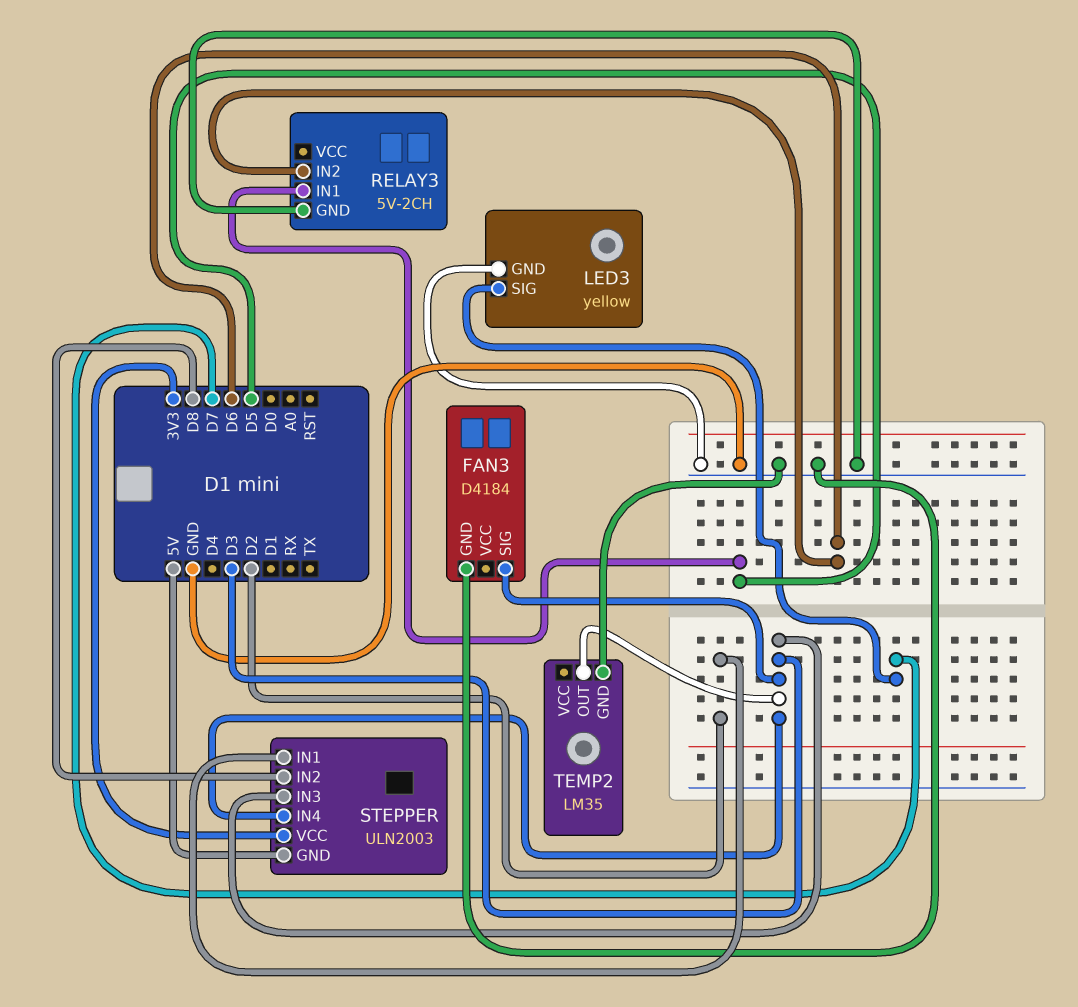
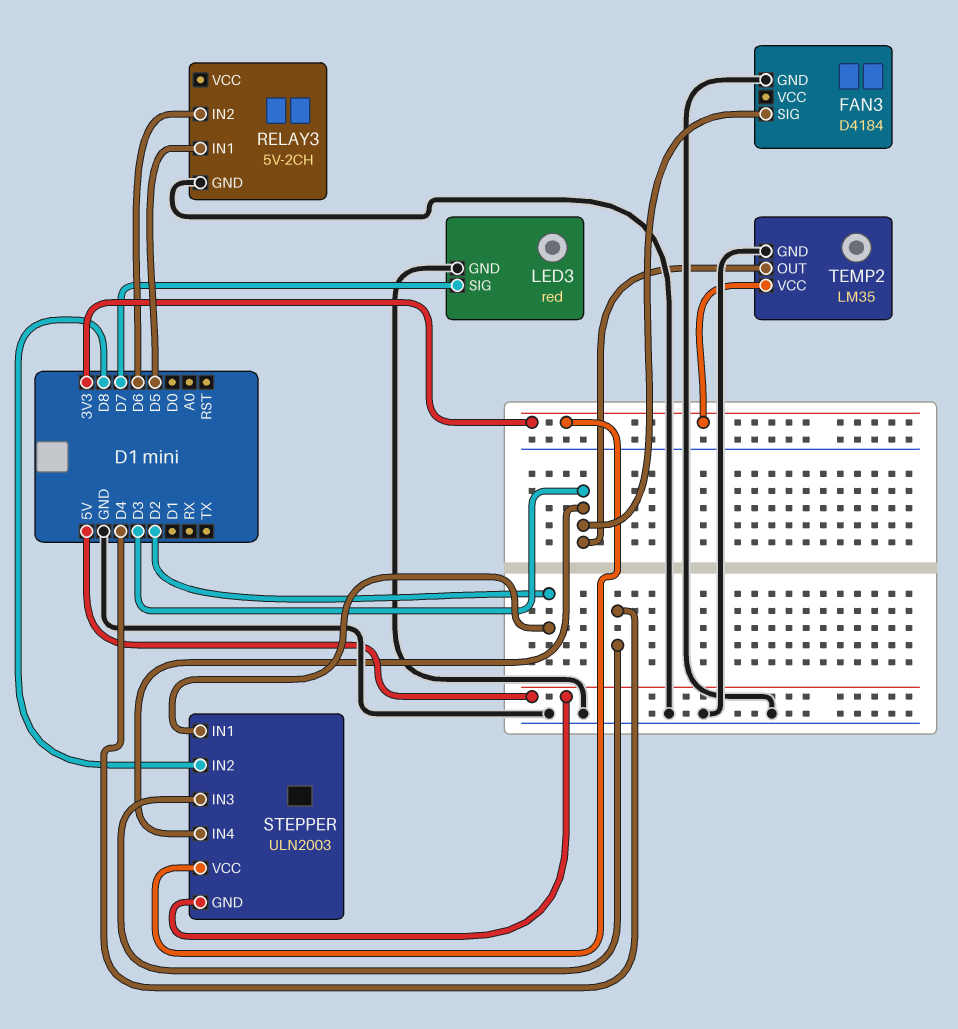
LED3: yellow -> red
STEPPER pin IN3: D3 -> D4
TEMP2 pin VCC: none -> 3V3

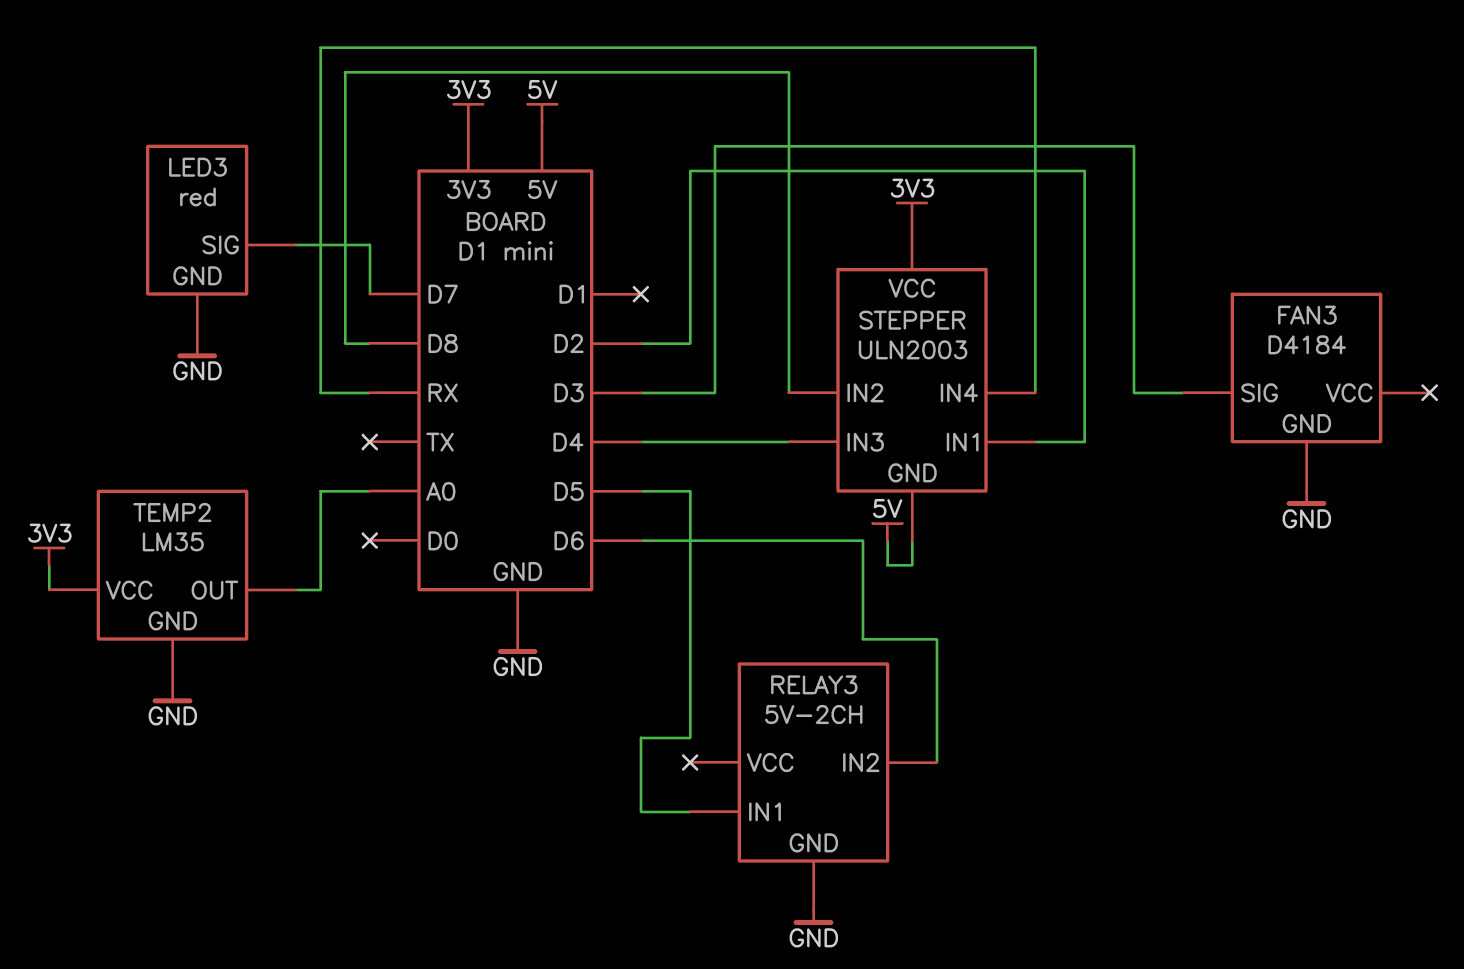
STEPPER pin IN4: D3 -> RX
TEMP2 pin OUT: D3 -> A0

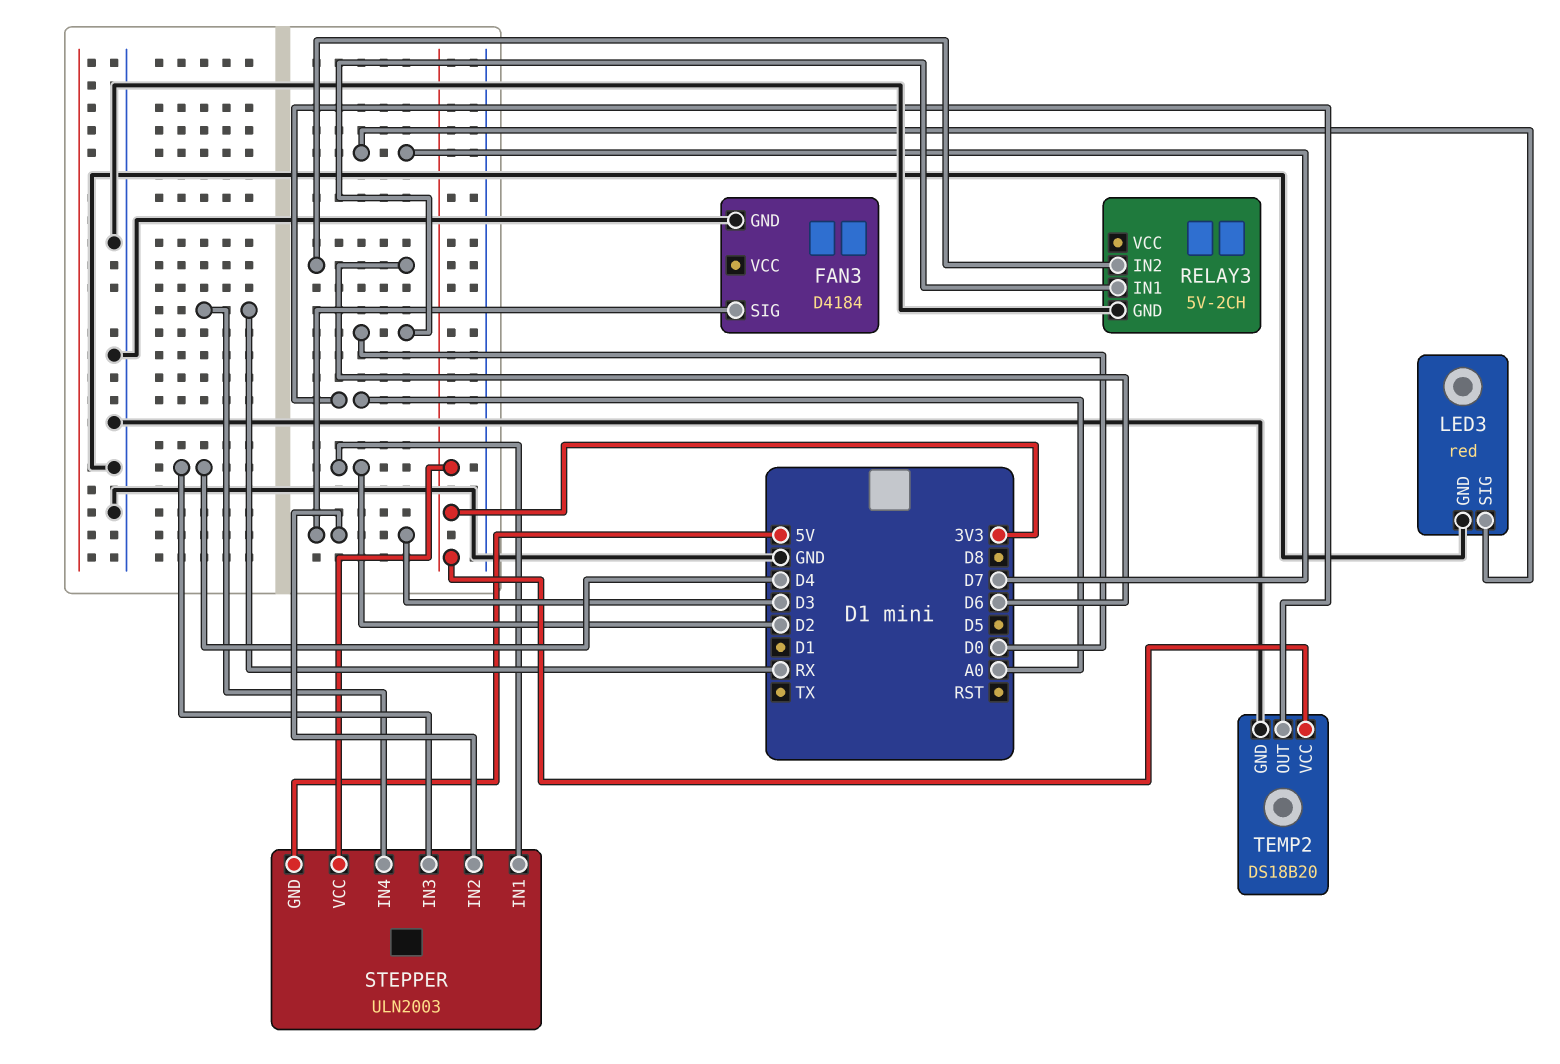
RELAY3 pin IN1: D5 -> D0
STEPPER pin IN2: D8 -> D3
TEMP2: LM35 -> DS18B20

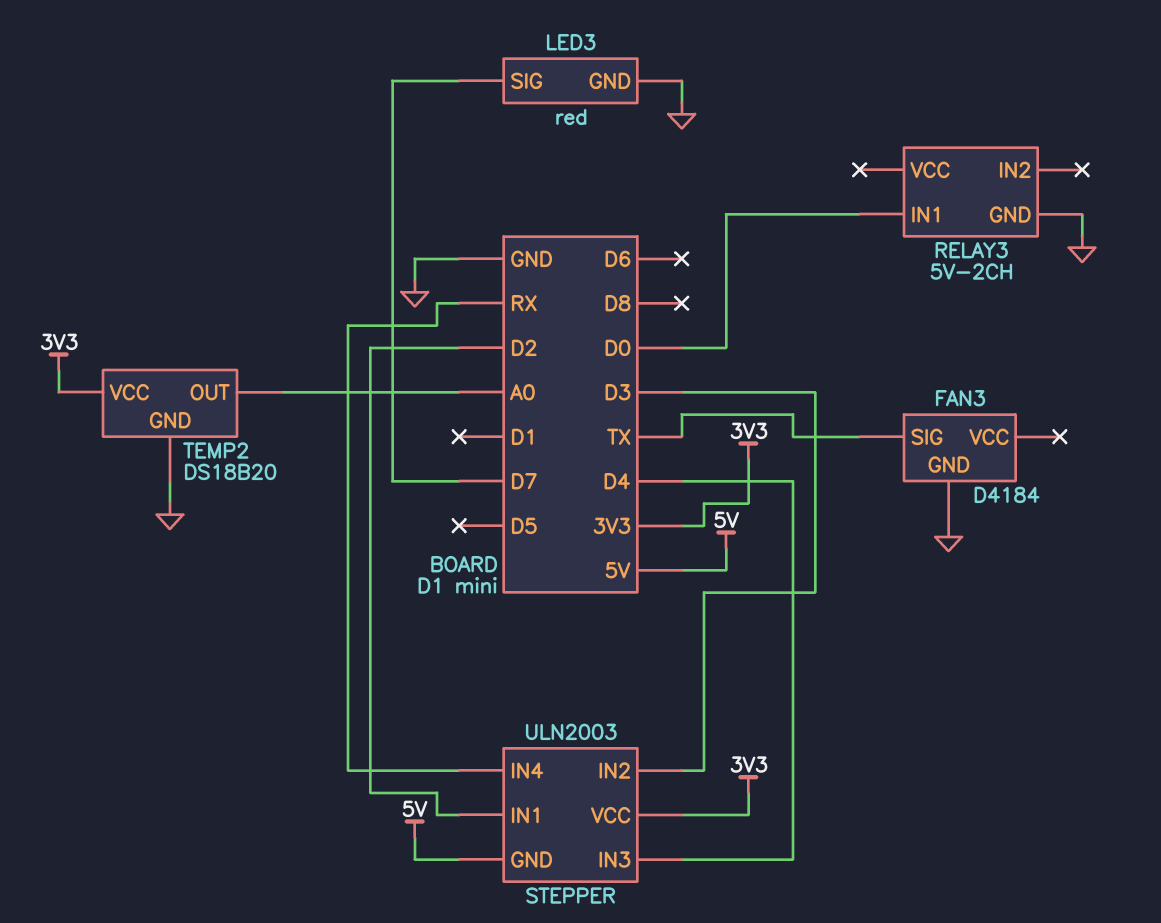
FAN3 pin SIG: D3 -> TX
RELAY3 pin IN2: D6 -> none

